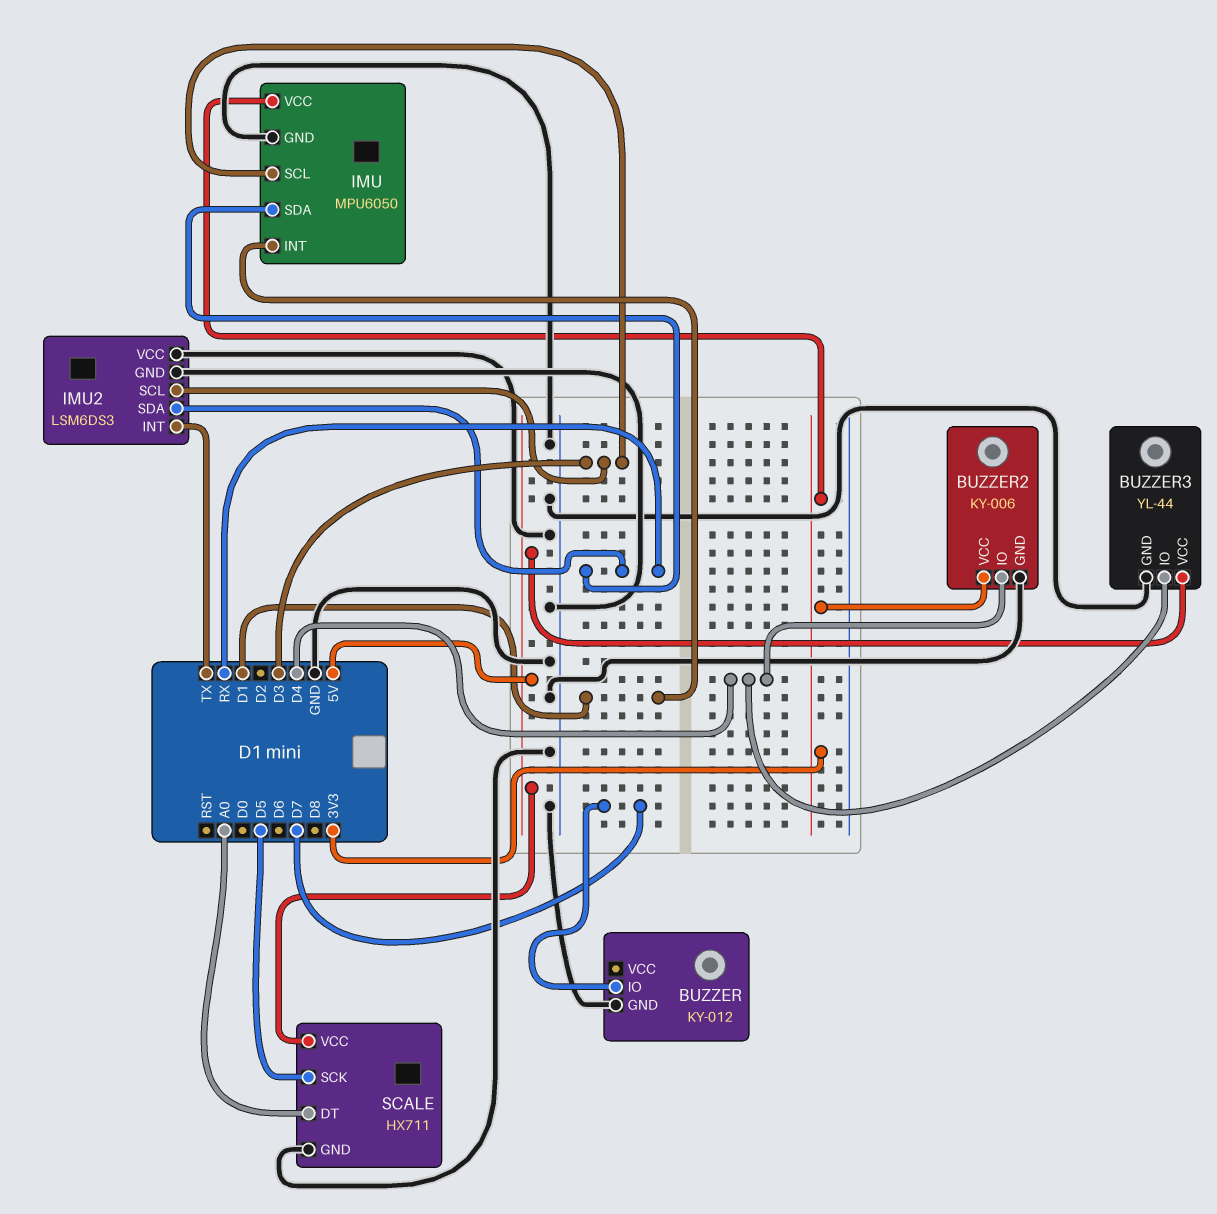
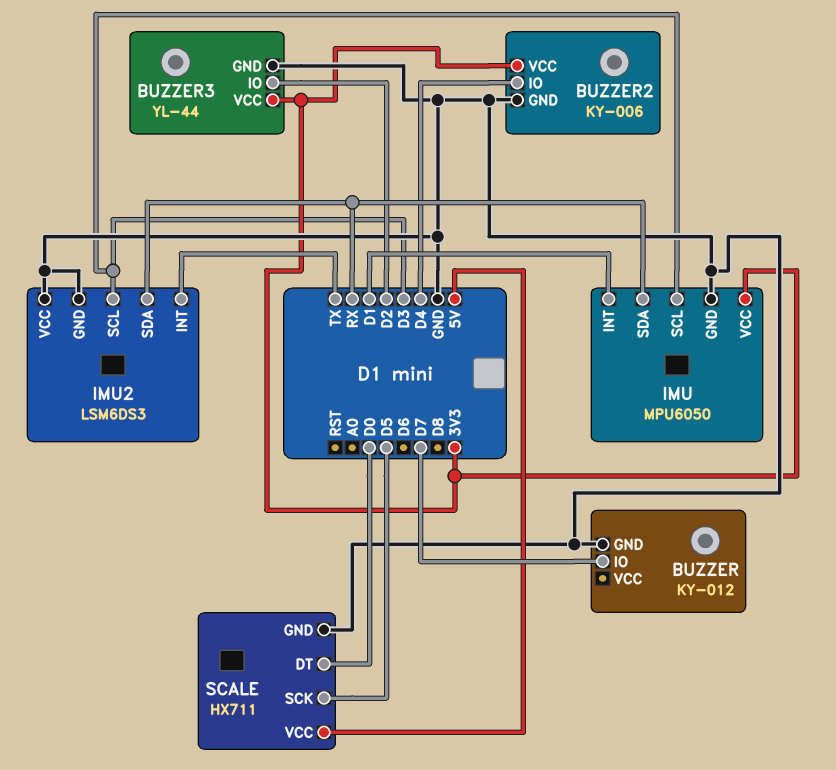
BUZZER3 pin IO: D4 -> D2
BUZZER3 pin VCC: 5V -> 3V3
SCALE pin DT: A0 -> D0

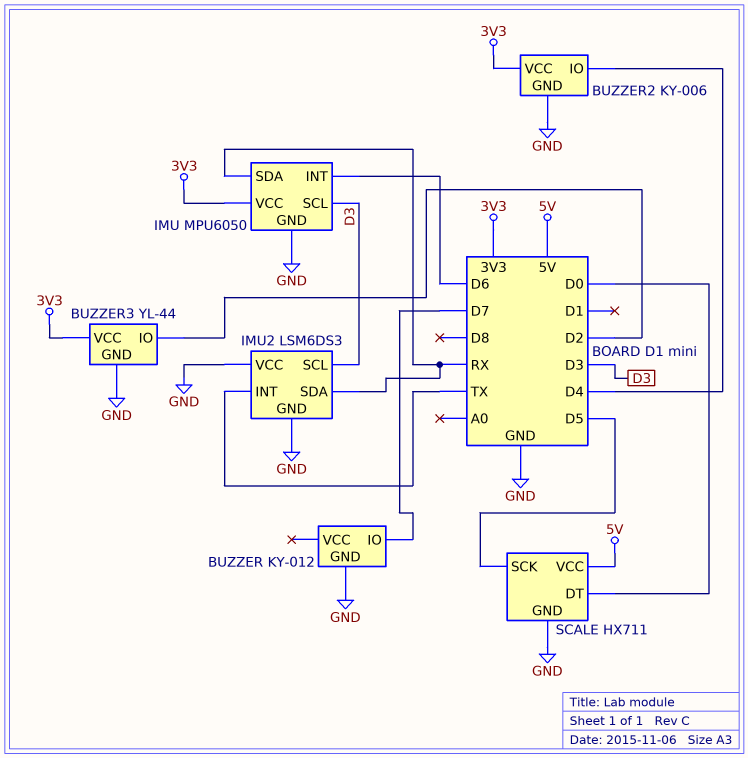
IMU pin INT: D1 -> D6

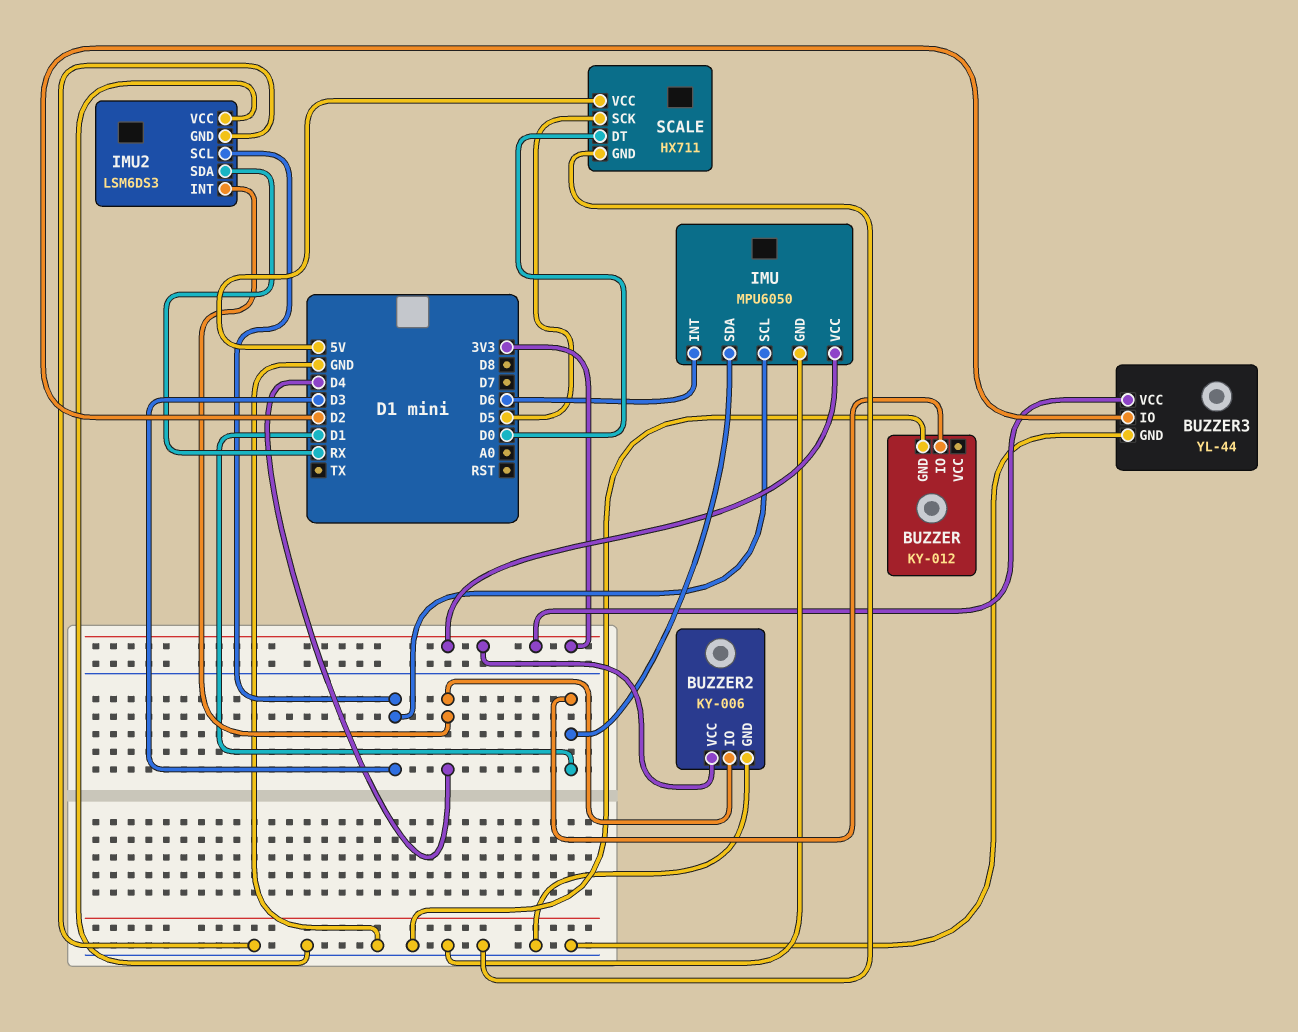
BUZZER pin IO: D7 -> D1
IMU pin SDA: RX -> D1
IMU2 pin INT: TX -> D4

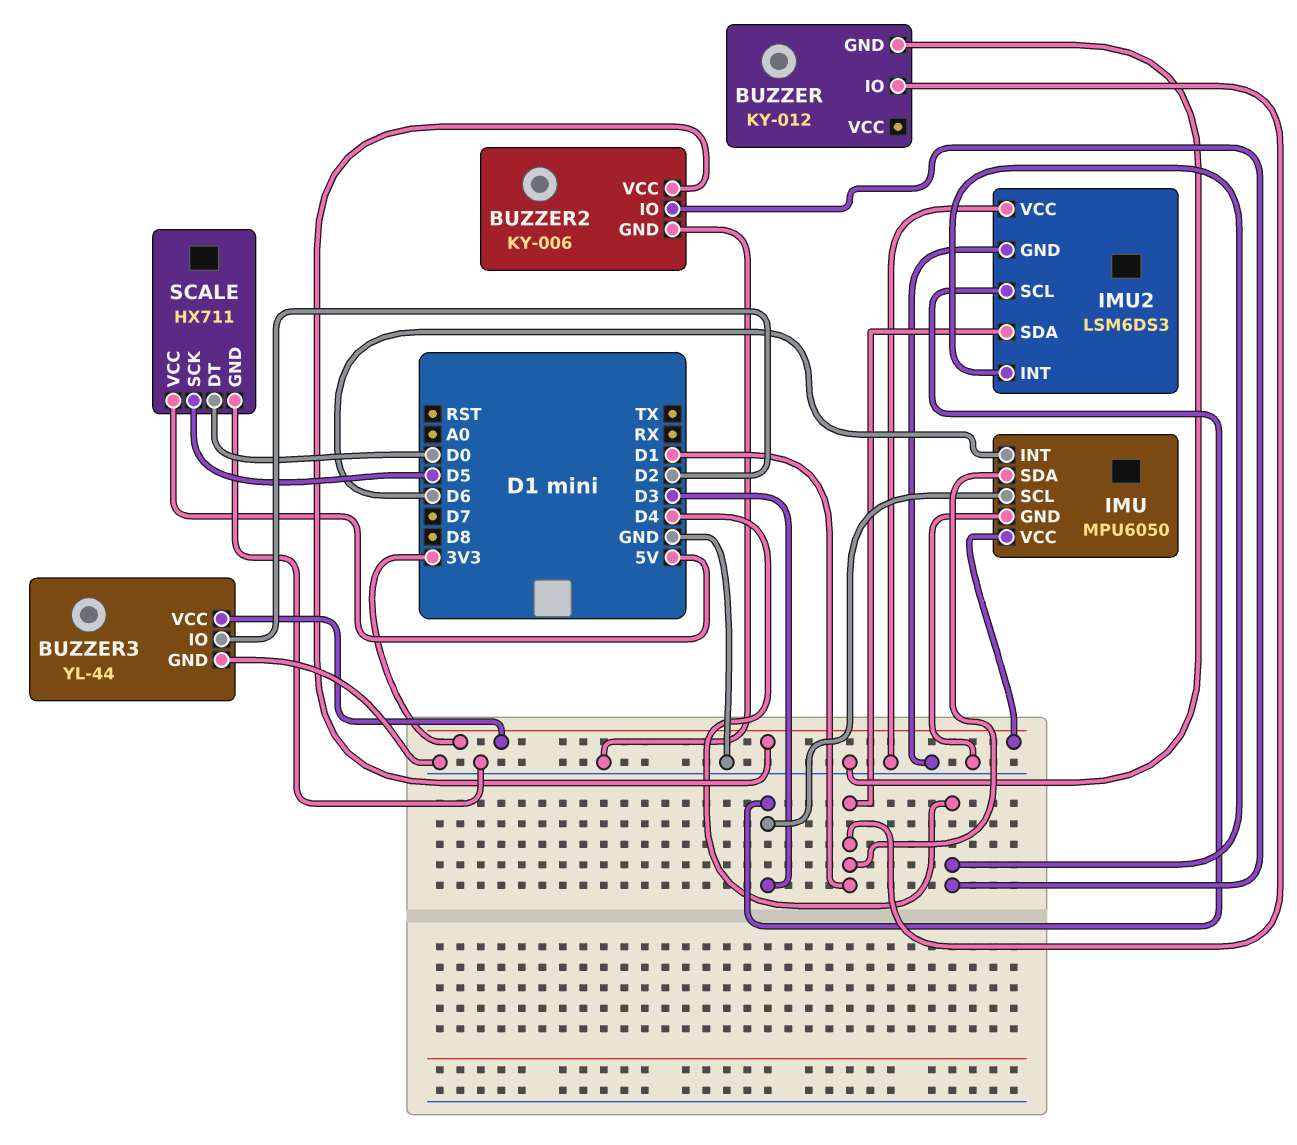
IMU2 pin SDA: RX -> D1

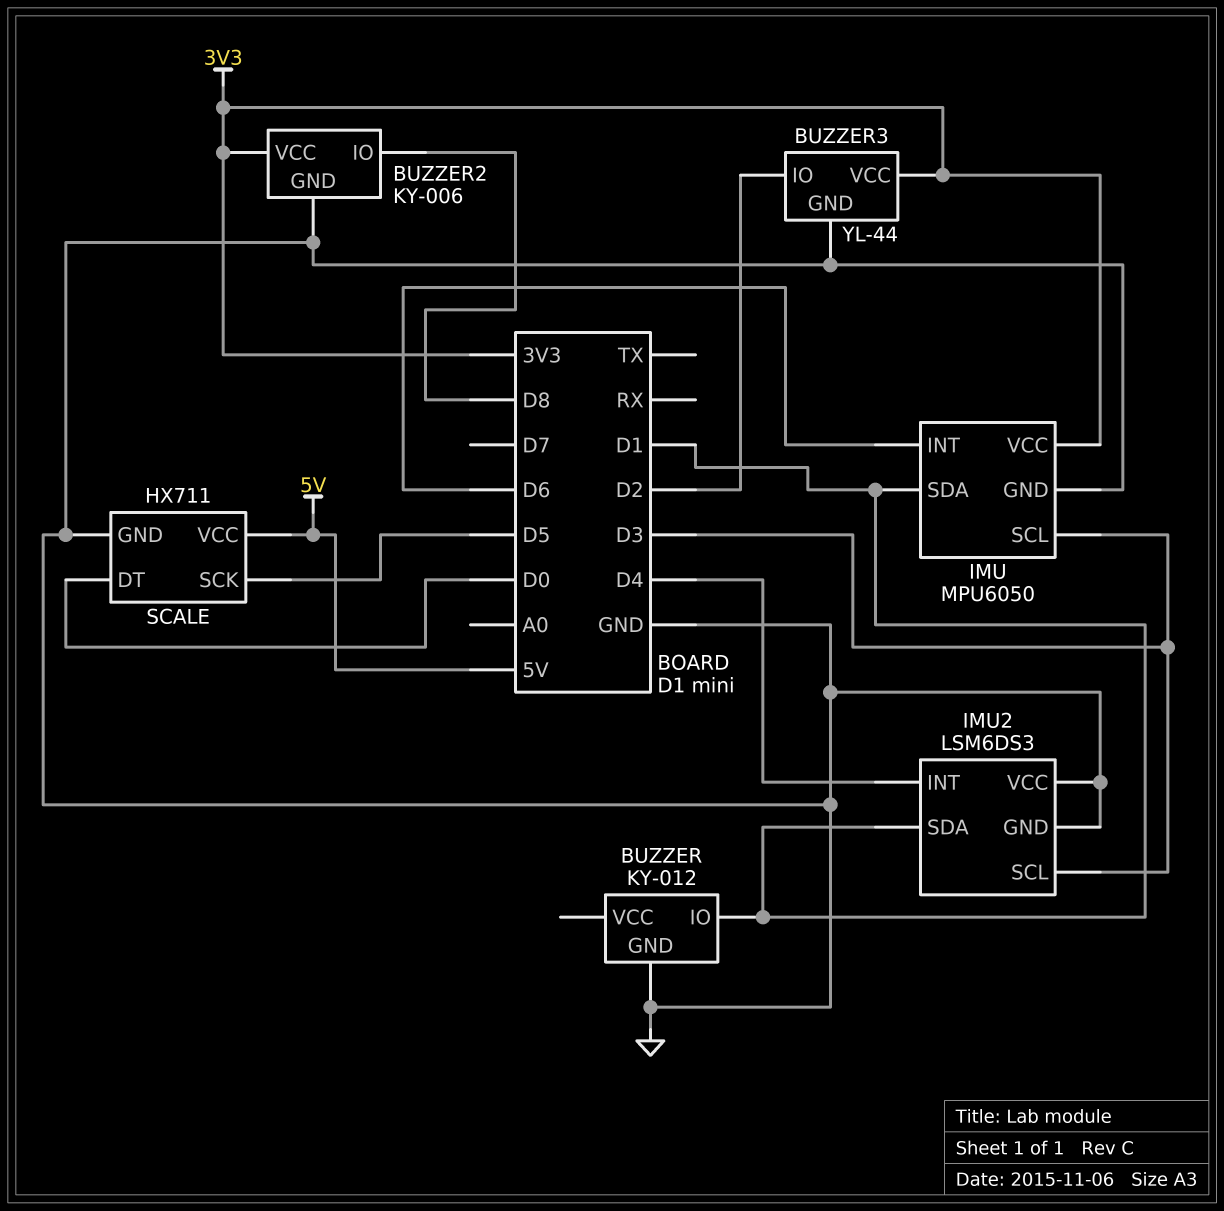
BUZZER2 pin IO: D4 -> D8

